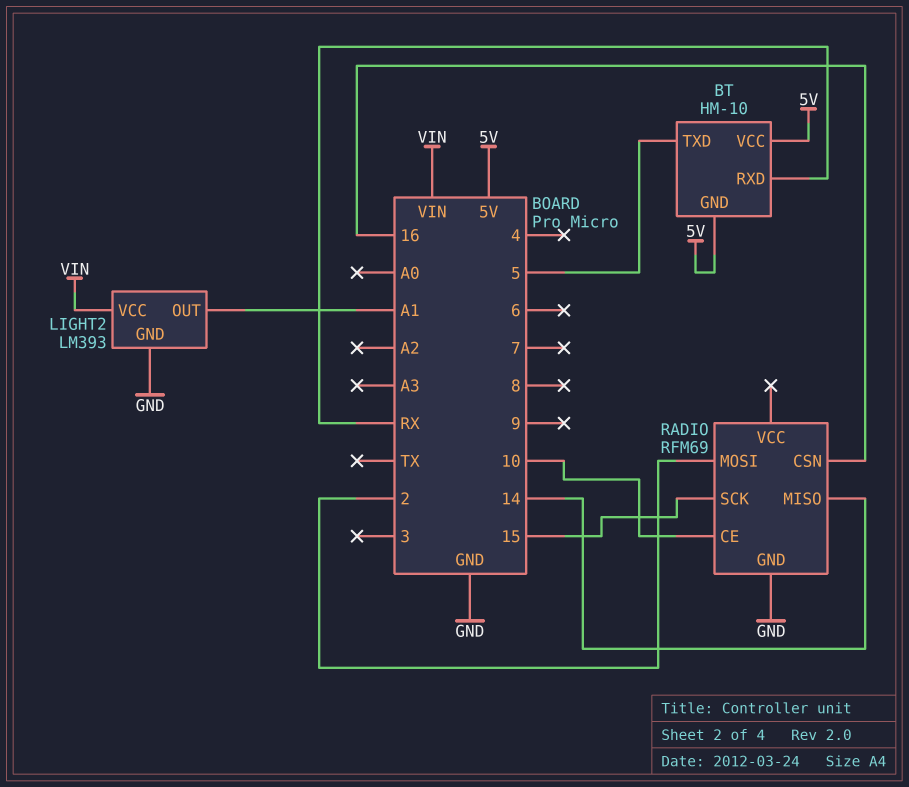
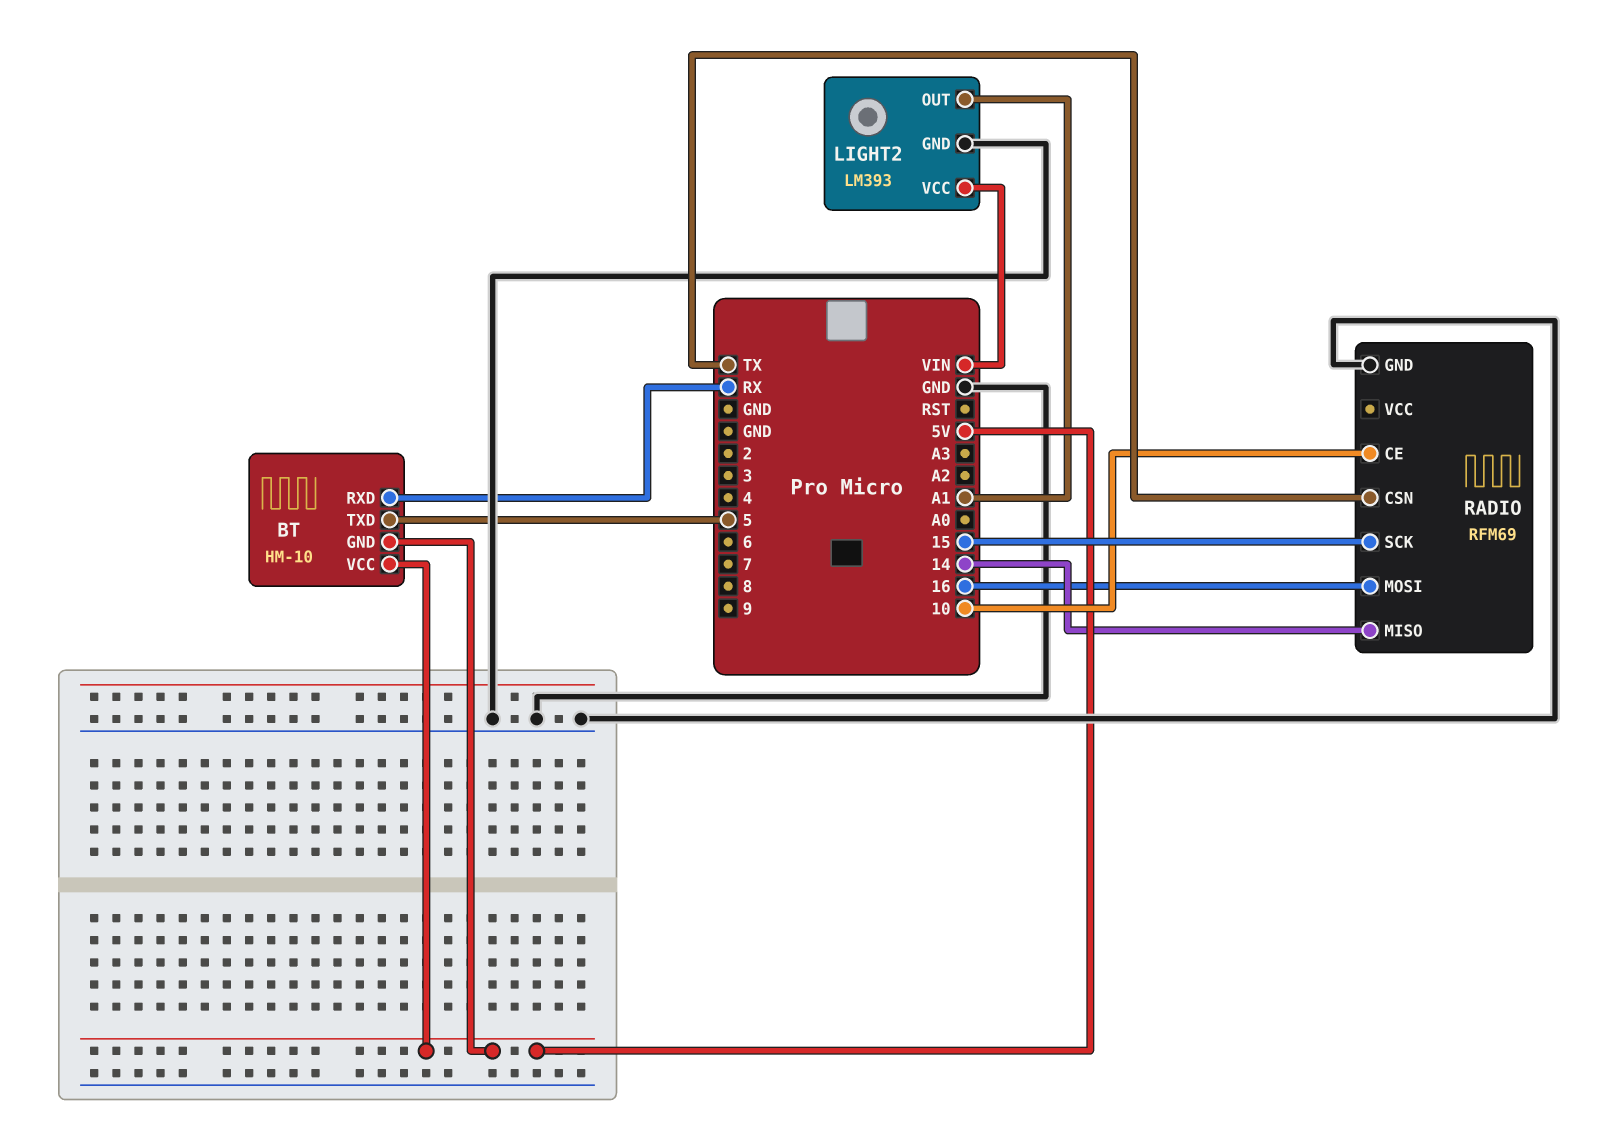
RADIO pin CSN: 16 -> TX
RADIO pin MOSI: 2 -> 16

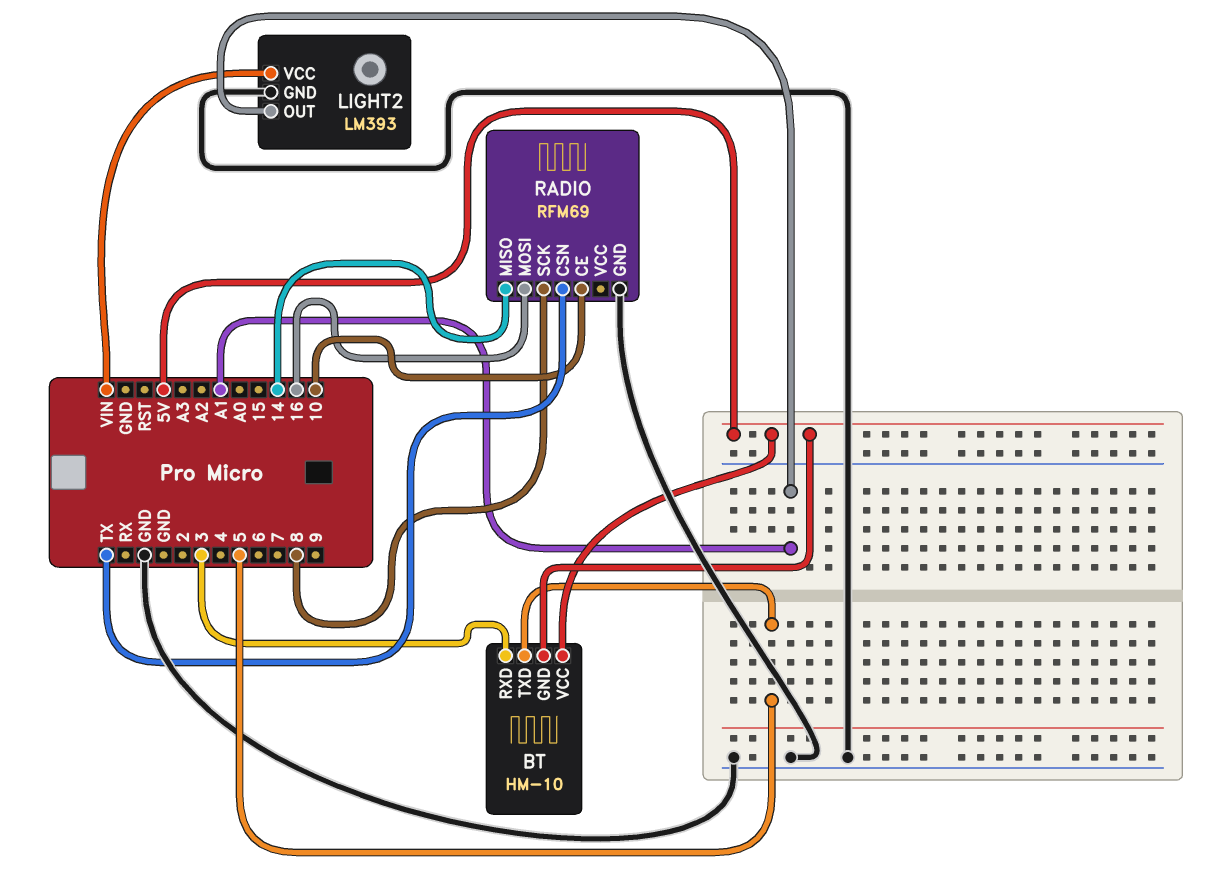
BT pin RXD: RX -> 3
RADIO pin SCK: 15 -> 8

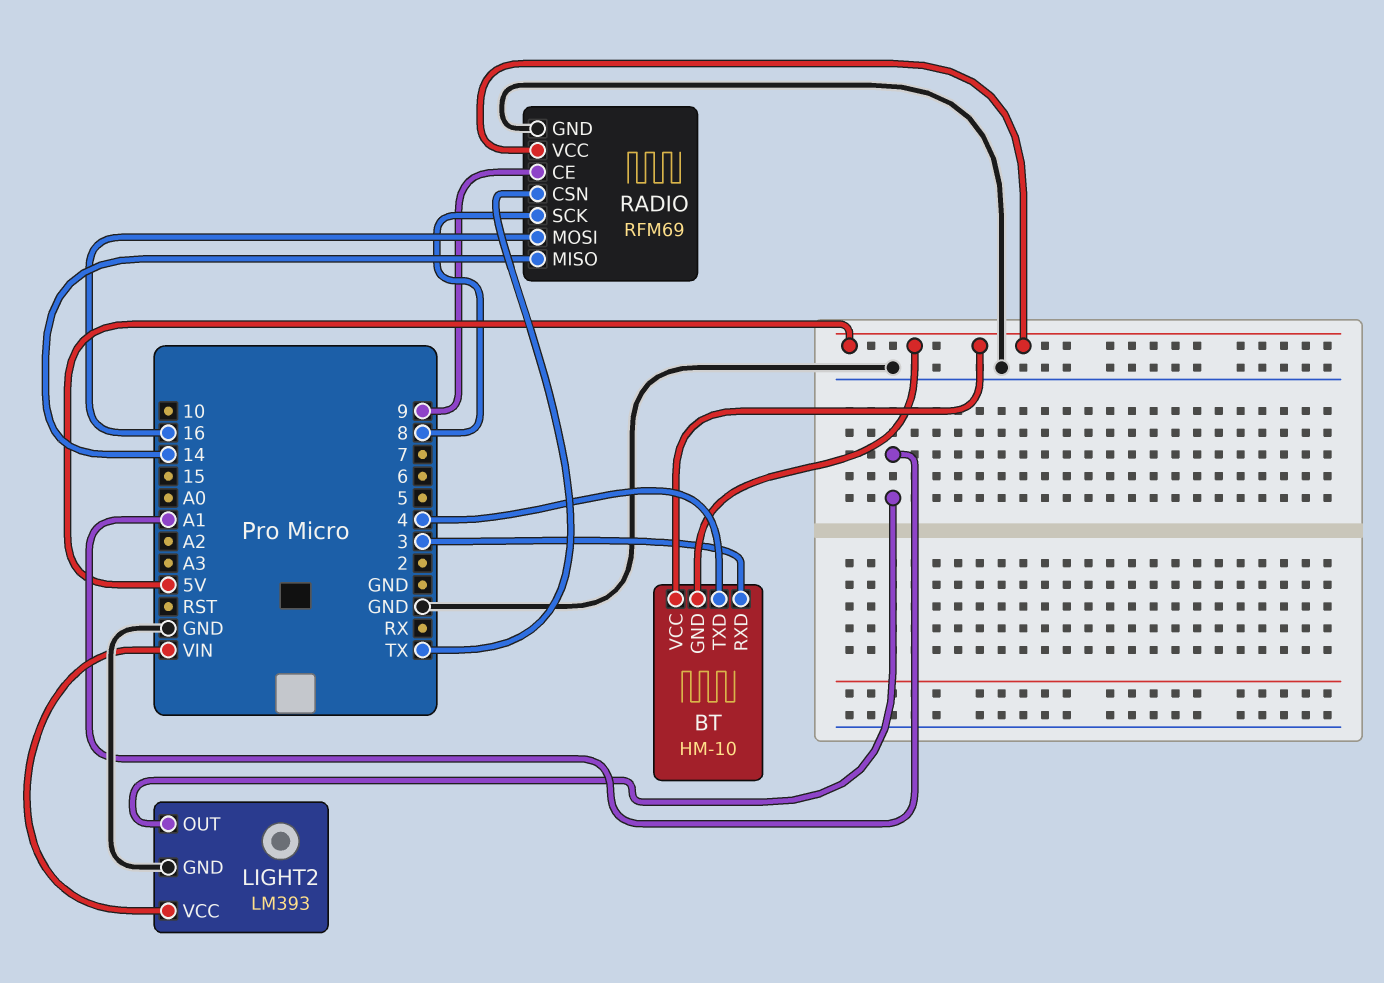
BT pin TXD: 5 -> 4
RADIO pin CE: 10 -> 9
RADIO pin VCC: none -> 5V

